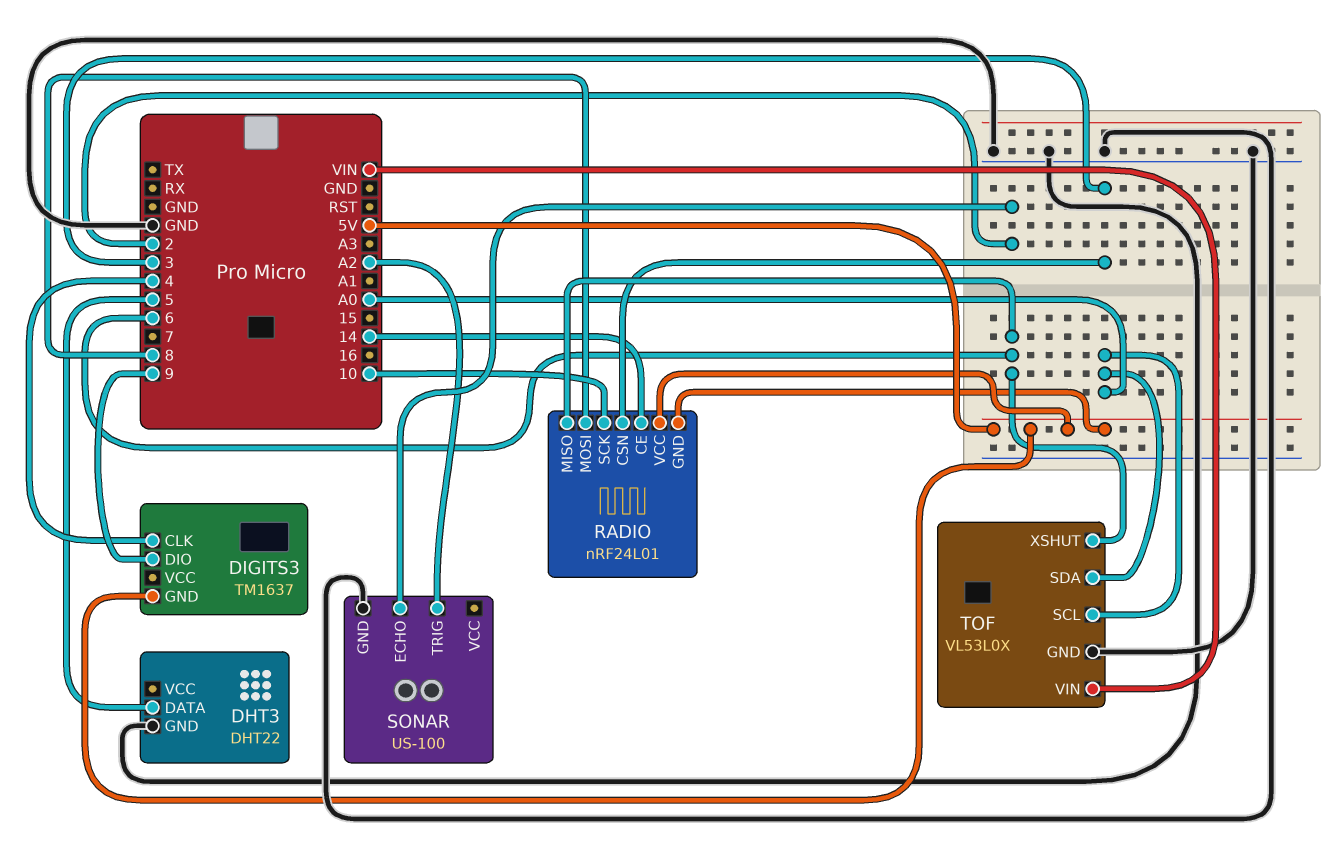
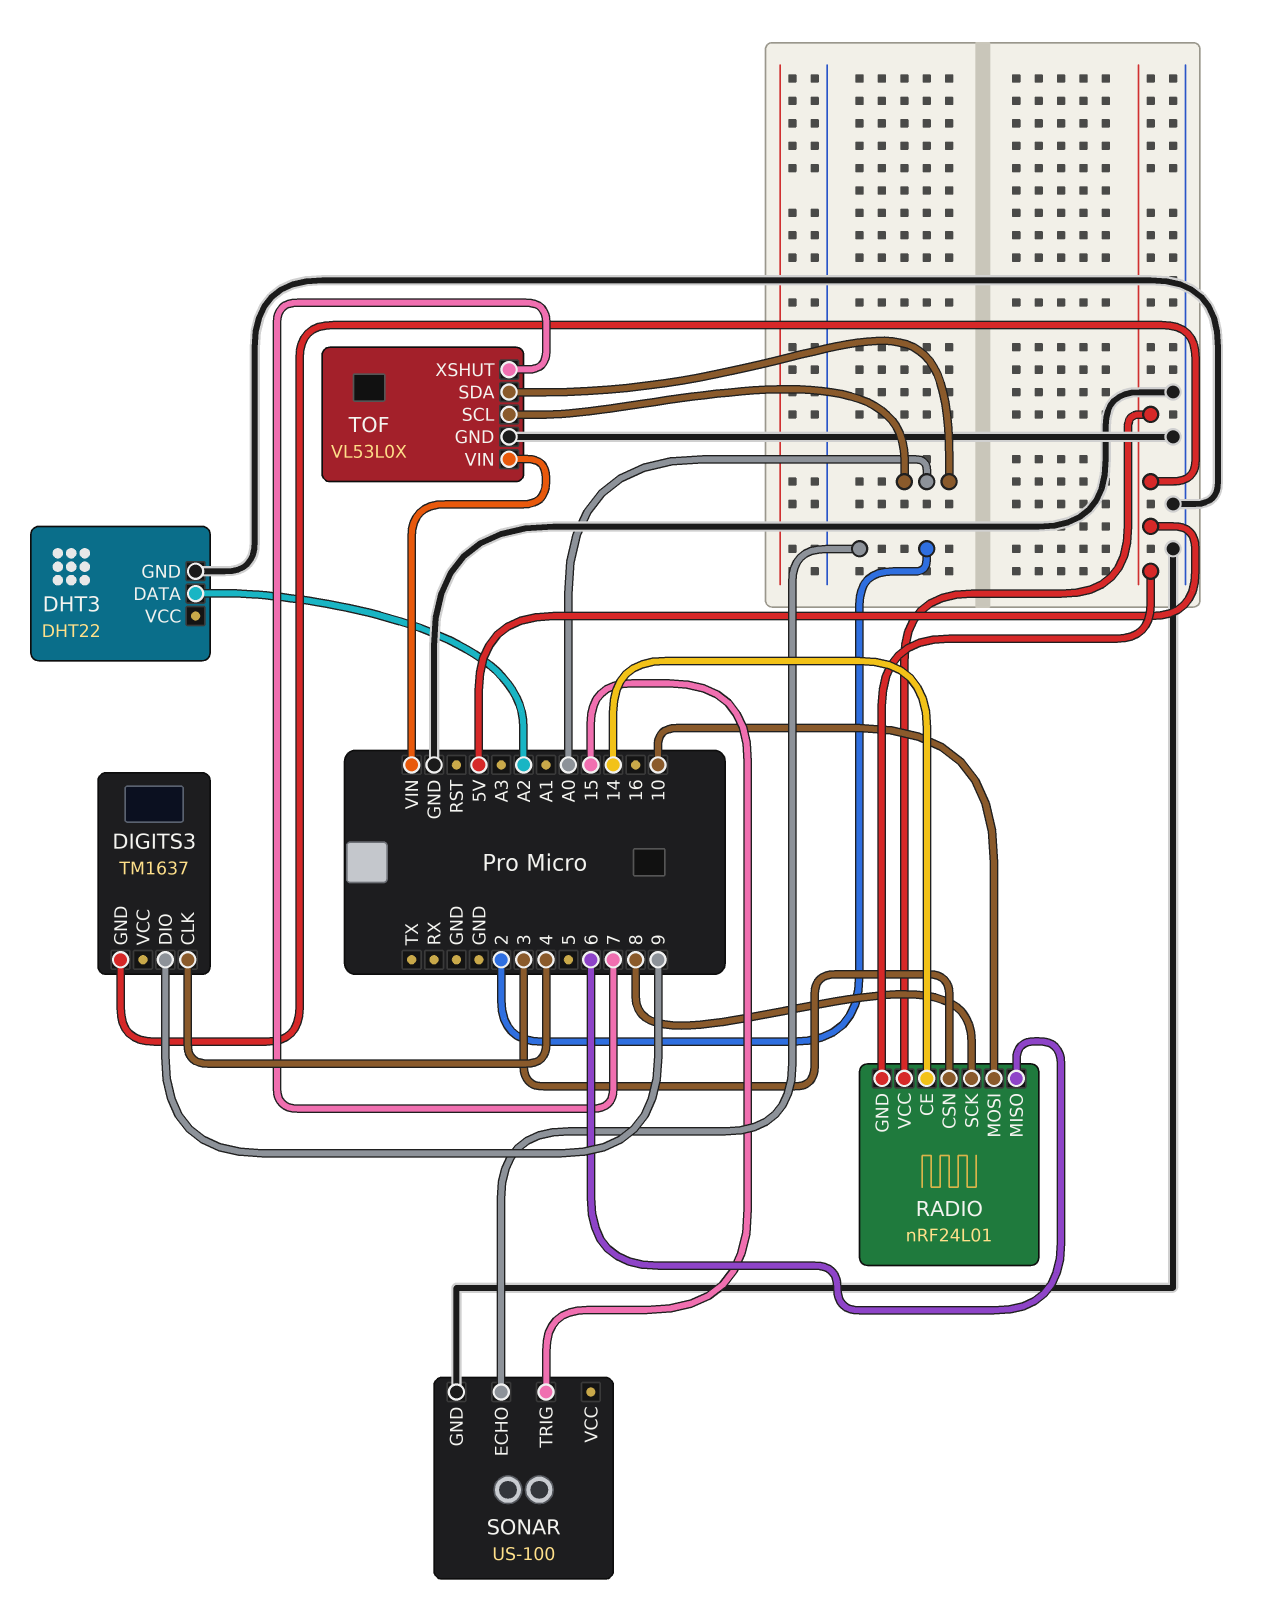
DHT3 pin DATA: 5 -> A2
RADIO pin MOSI: 8 -> 10
RADIO pin SCK: 10 -> 8
SONAR pin TRIG: A2 -> 15
TOF pin XSHUT: 6 -> 7

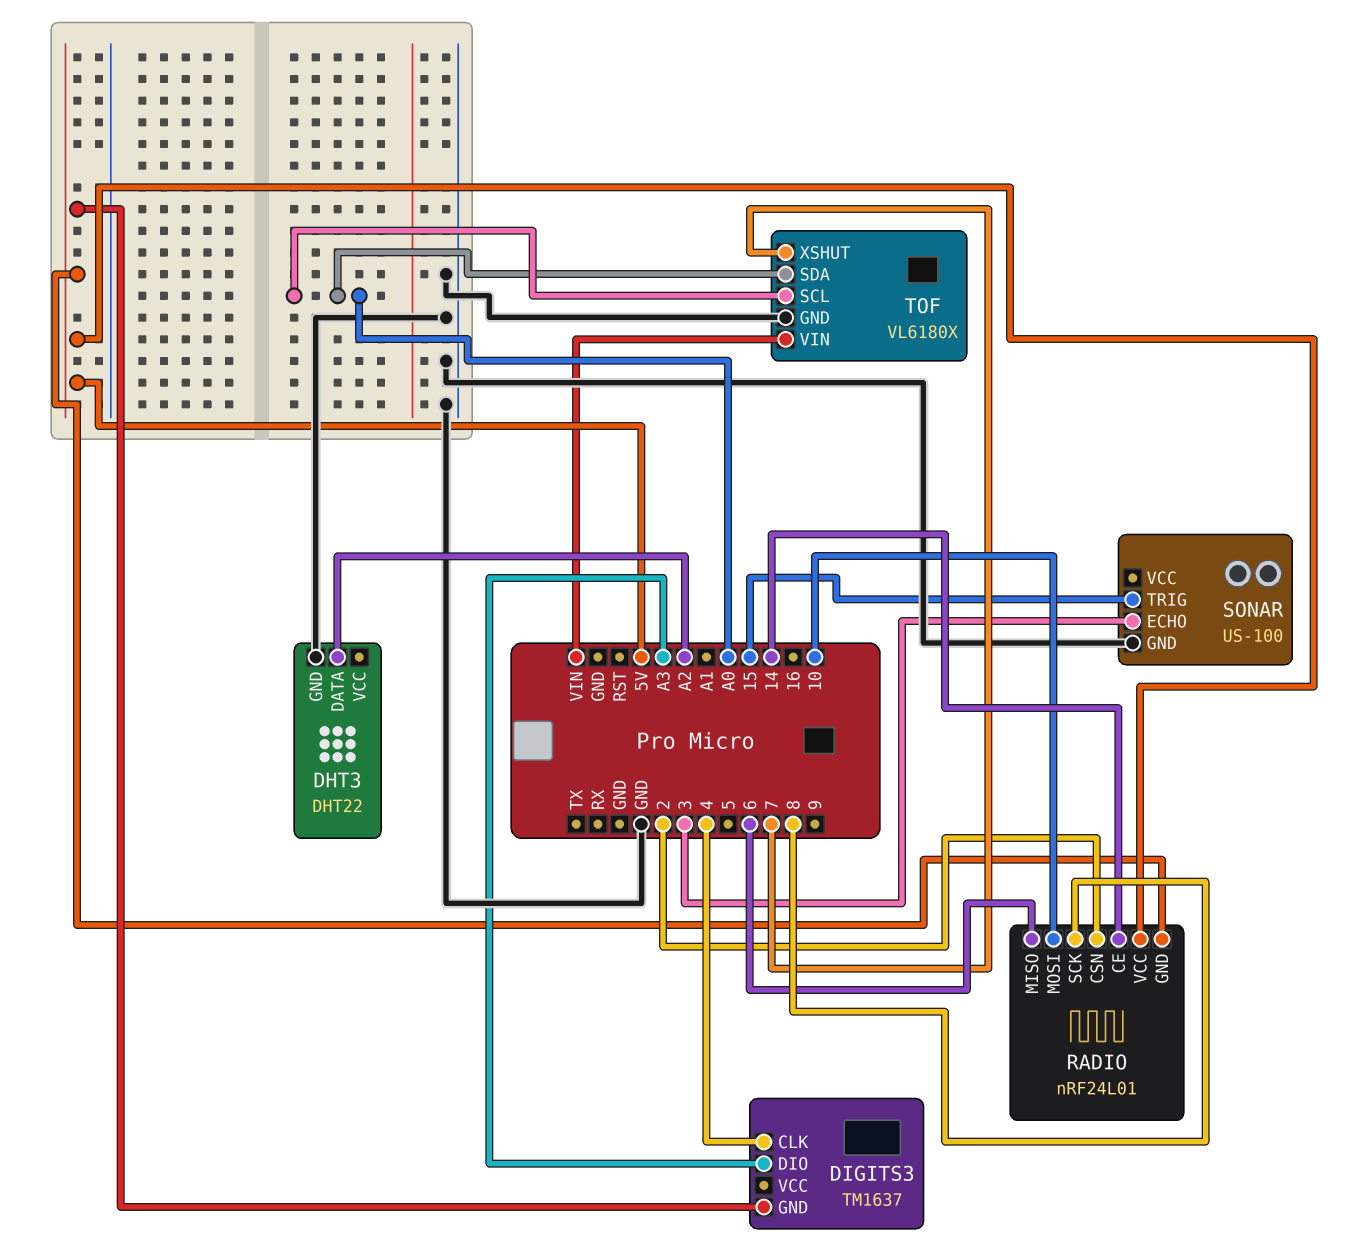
DIGITS3 pin DIO: 9 -> A3
RADIO pin CSN: 3 -> 2
SONAR pin ECHO: 2 -> 3
TOF: VL53L0X -> VL6180X

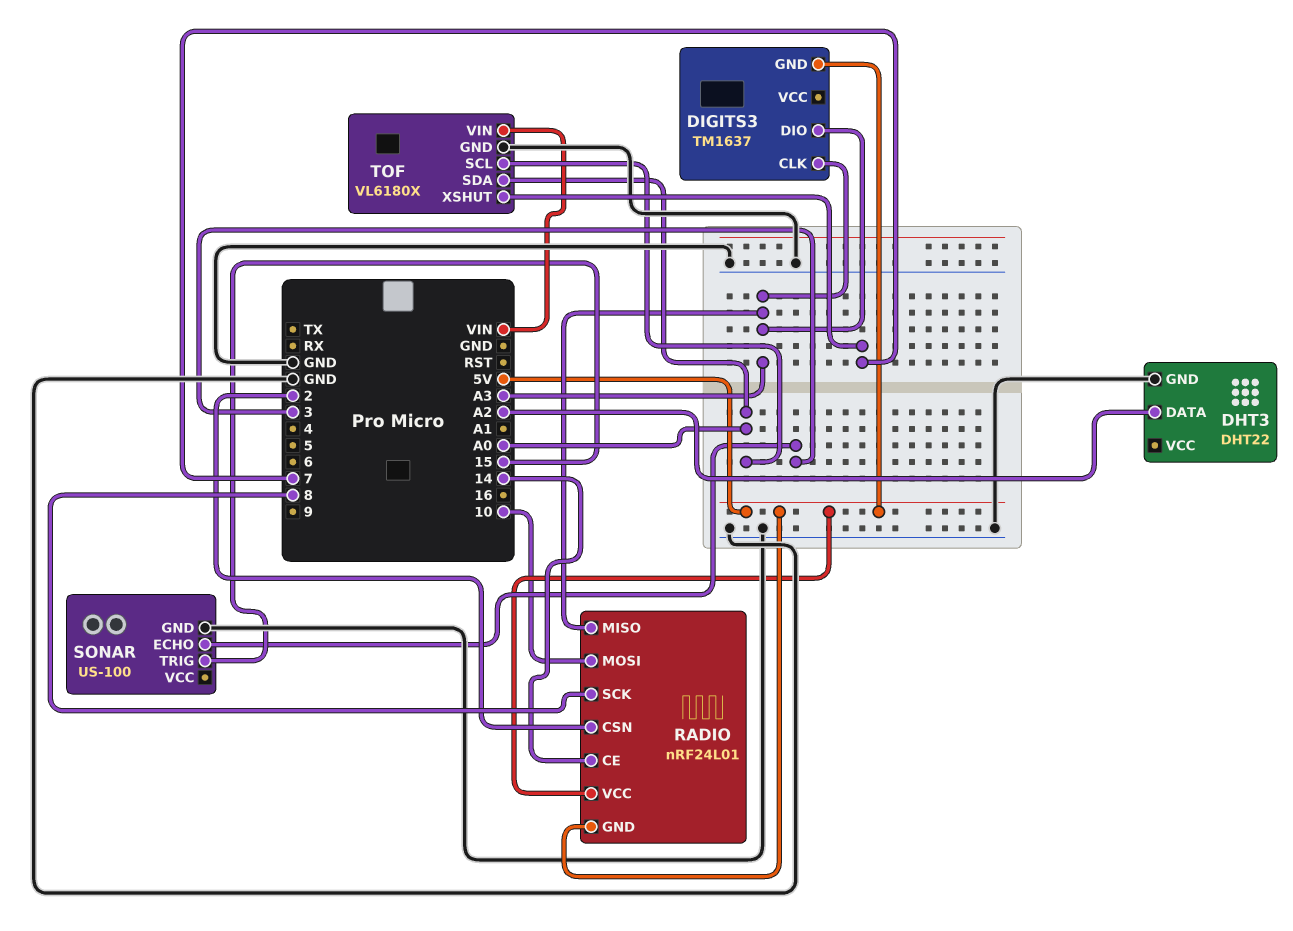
DIGITS3 pin CLK: 4 -> A3
RADIO pin MISO: 6 -> A3

